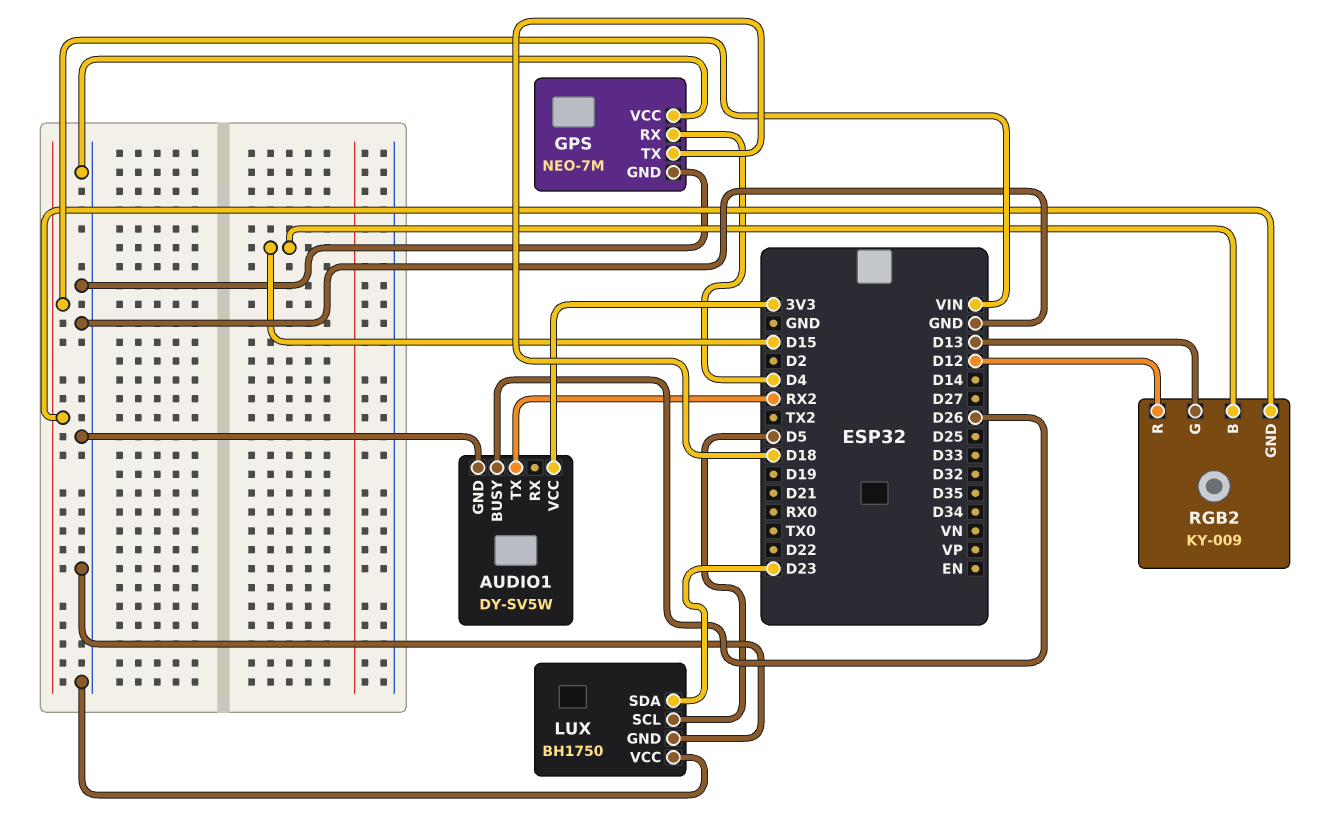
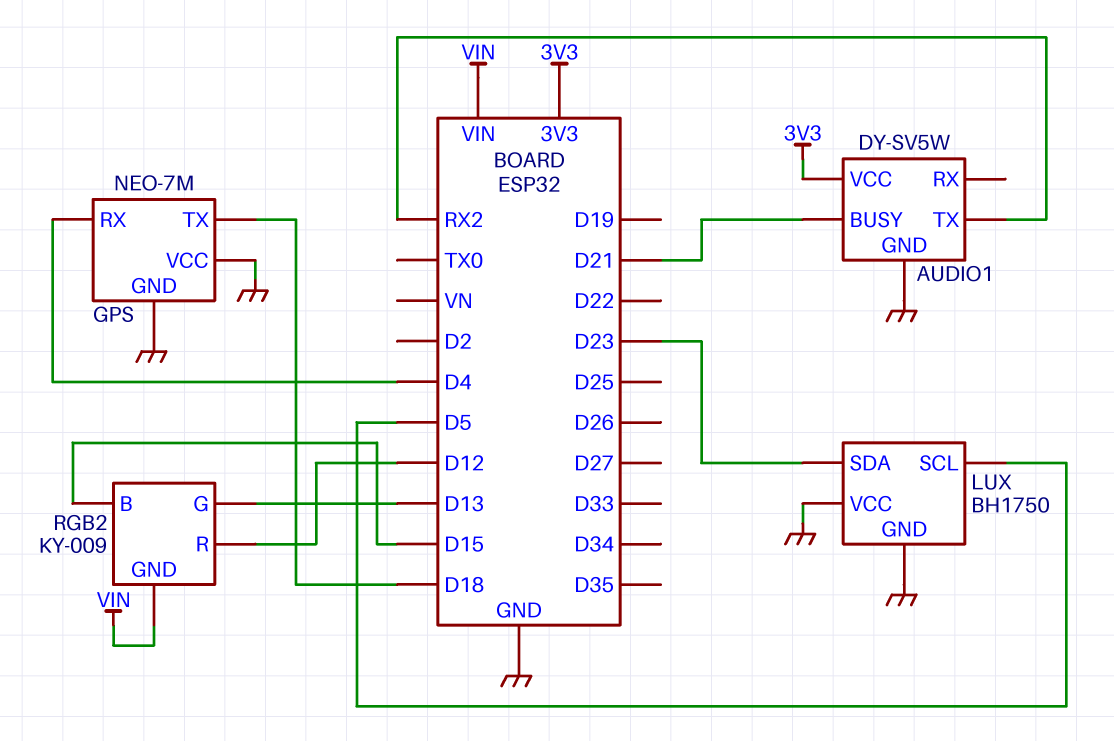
AUDIO1 pin BUSY: D26 -> D21

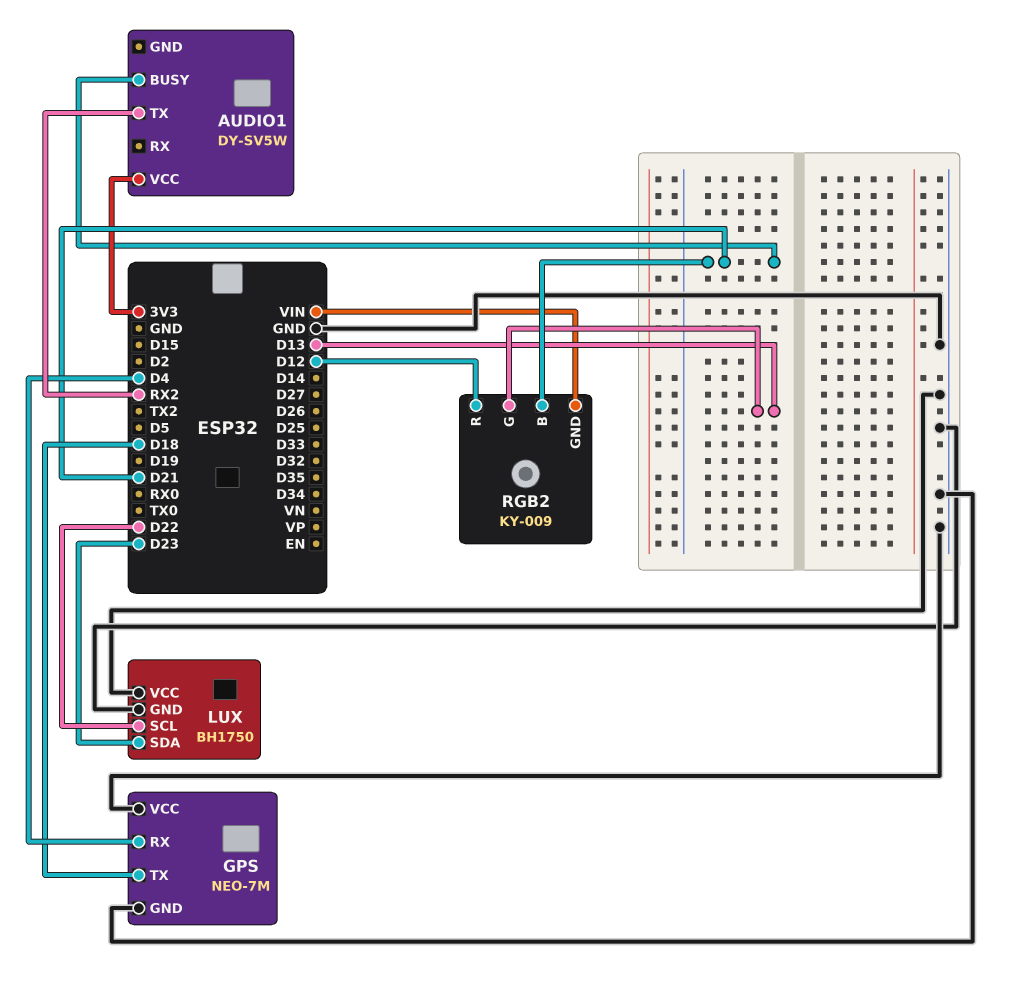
AUDIO1 pin GND: GND -> none
LUX pin SCL: D5 -> D22
RGB2 pin B: D15 -> D21

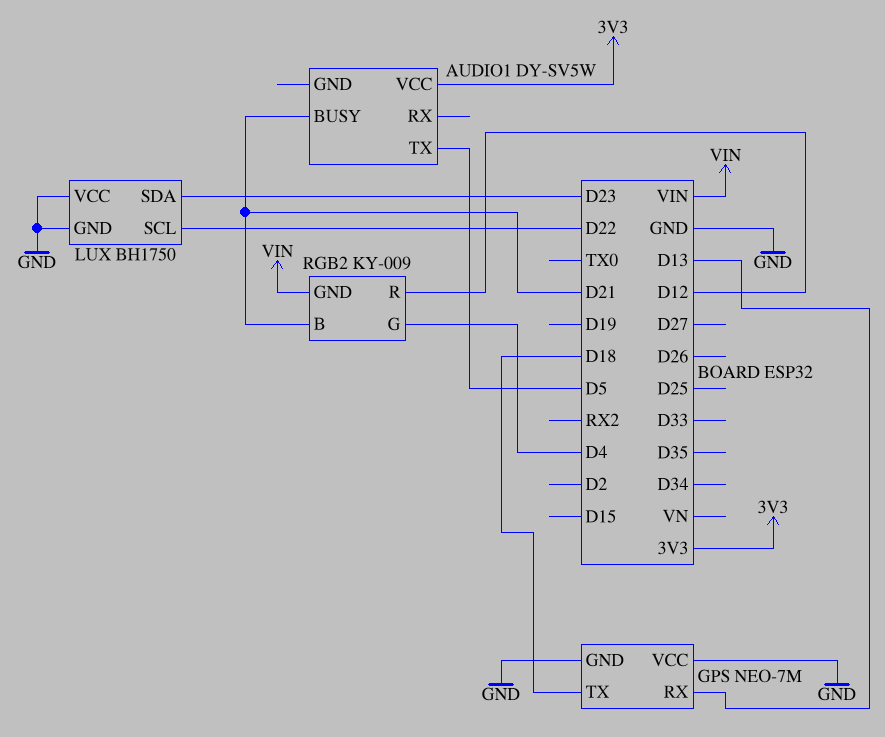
AUDIO1 pin TX: RX2 -> D5
GPS pin RX: D4 -> D13
RGB2 pin G: D13 -> D4

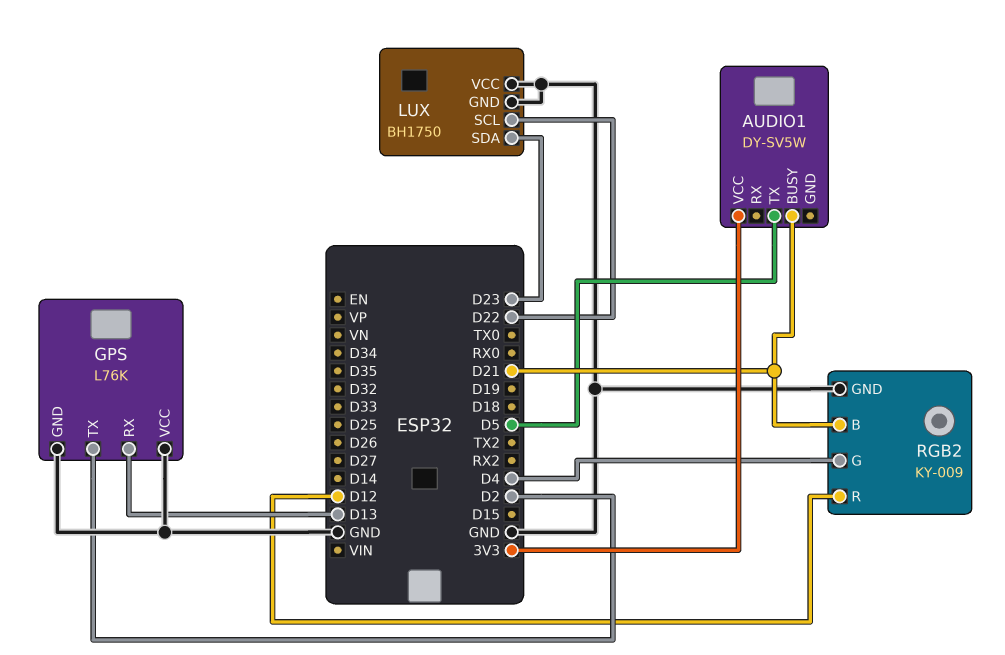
GPS: NEO-7M -> L76K
GPS pin TX: D18 -> D2
RGB2 pin GND: VIN -> GND

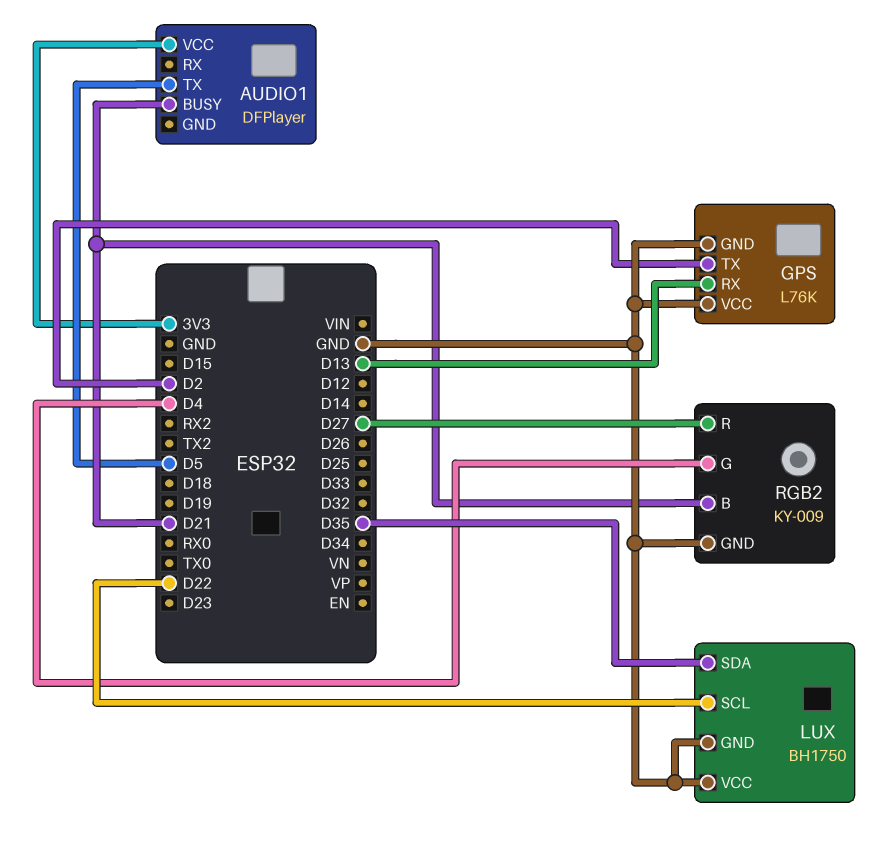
AUDIO1: DY-SV5W -> DFPlayer
LUX pin SDA: D23 -> D35
RGB2 pin R: D12 -> D27

